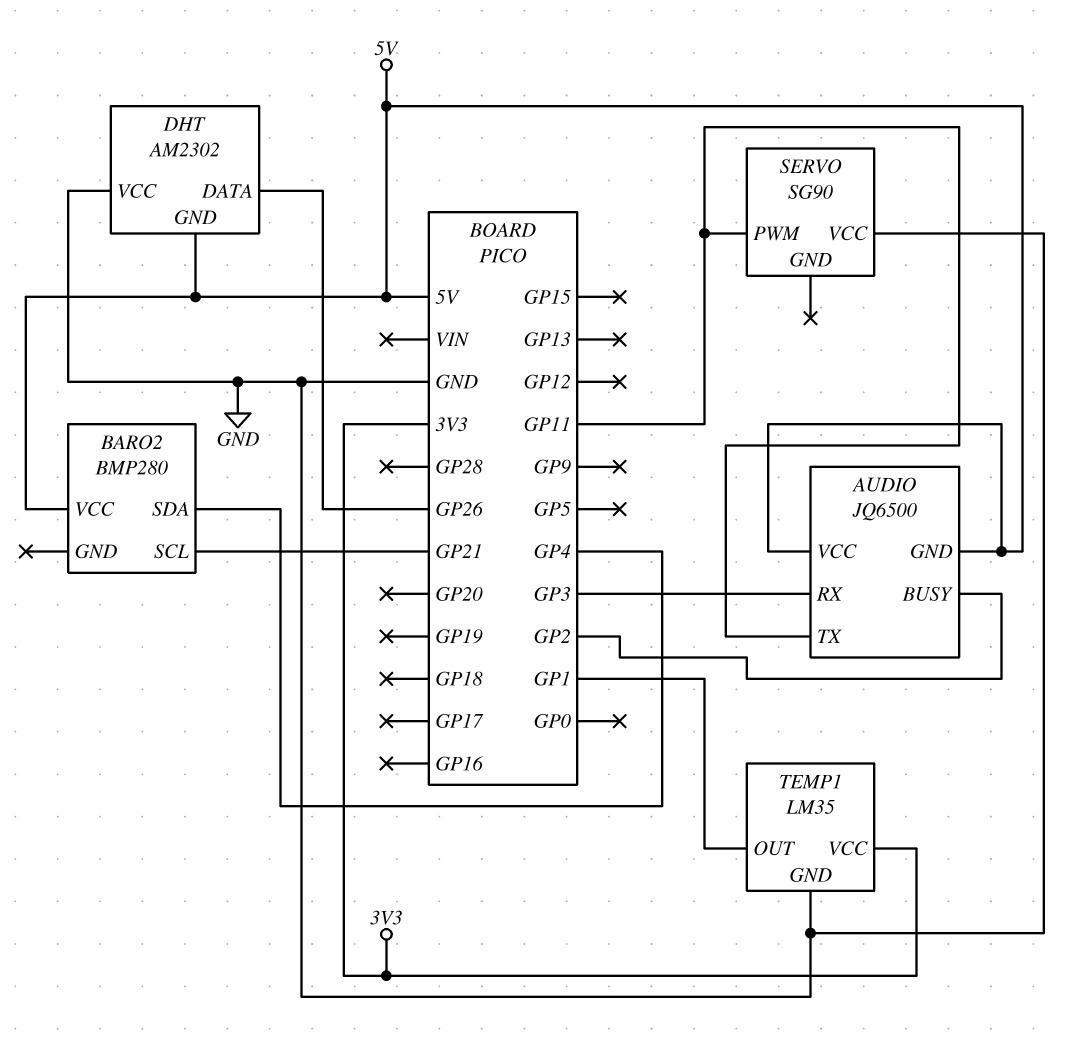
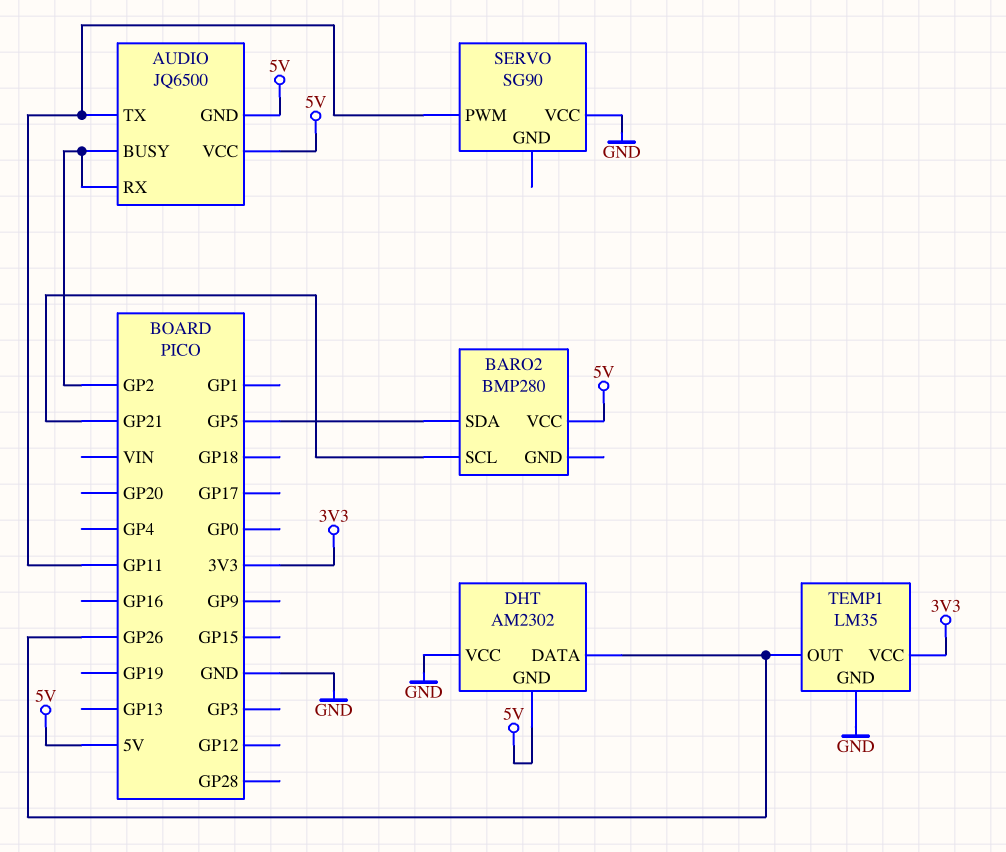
AUDIO pin RX: GP3 -> GP2
BARO2 pin SDA: GP4 -> GP5
TEMP1 pin OUT: GP1 -> GP26

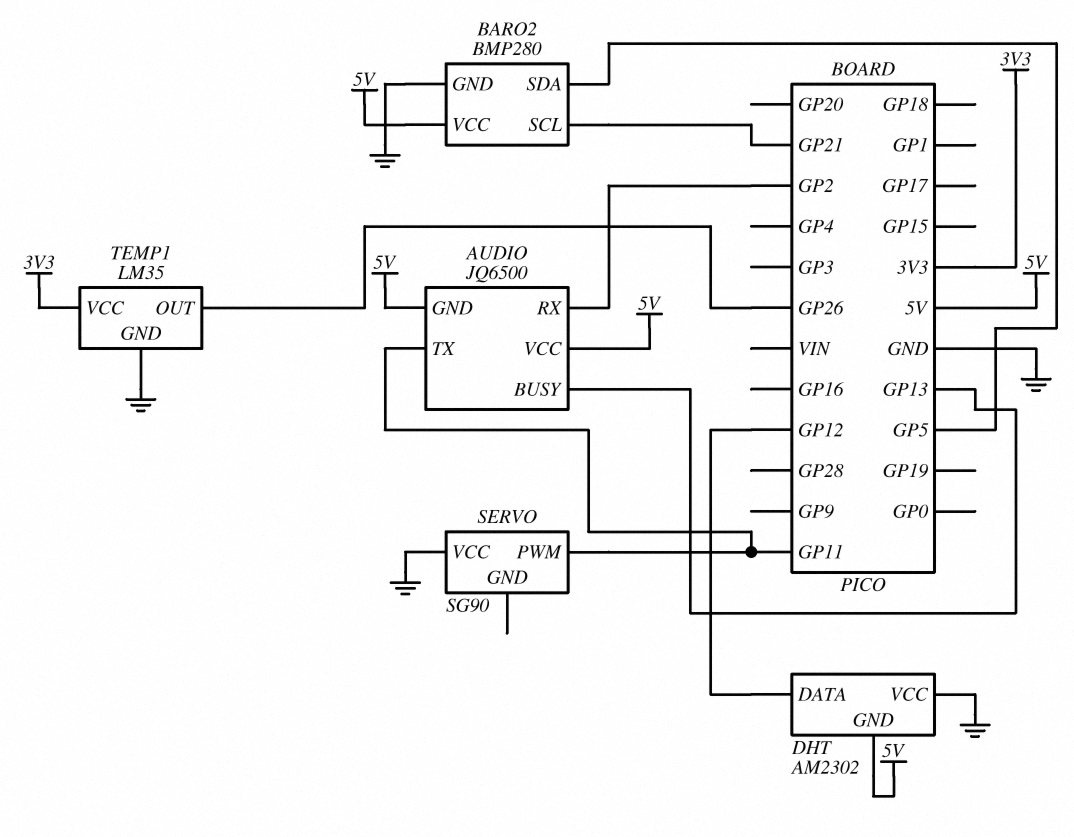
AUDIO pin BUSY: GP2 -> GP13
BARO2 pin GND: none -> GND
DHT pin DATA: GP26 -> GP12

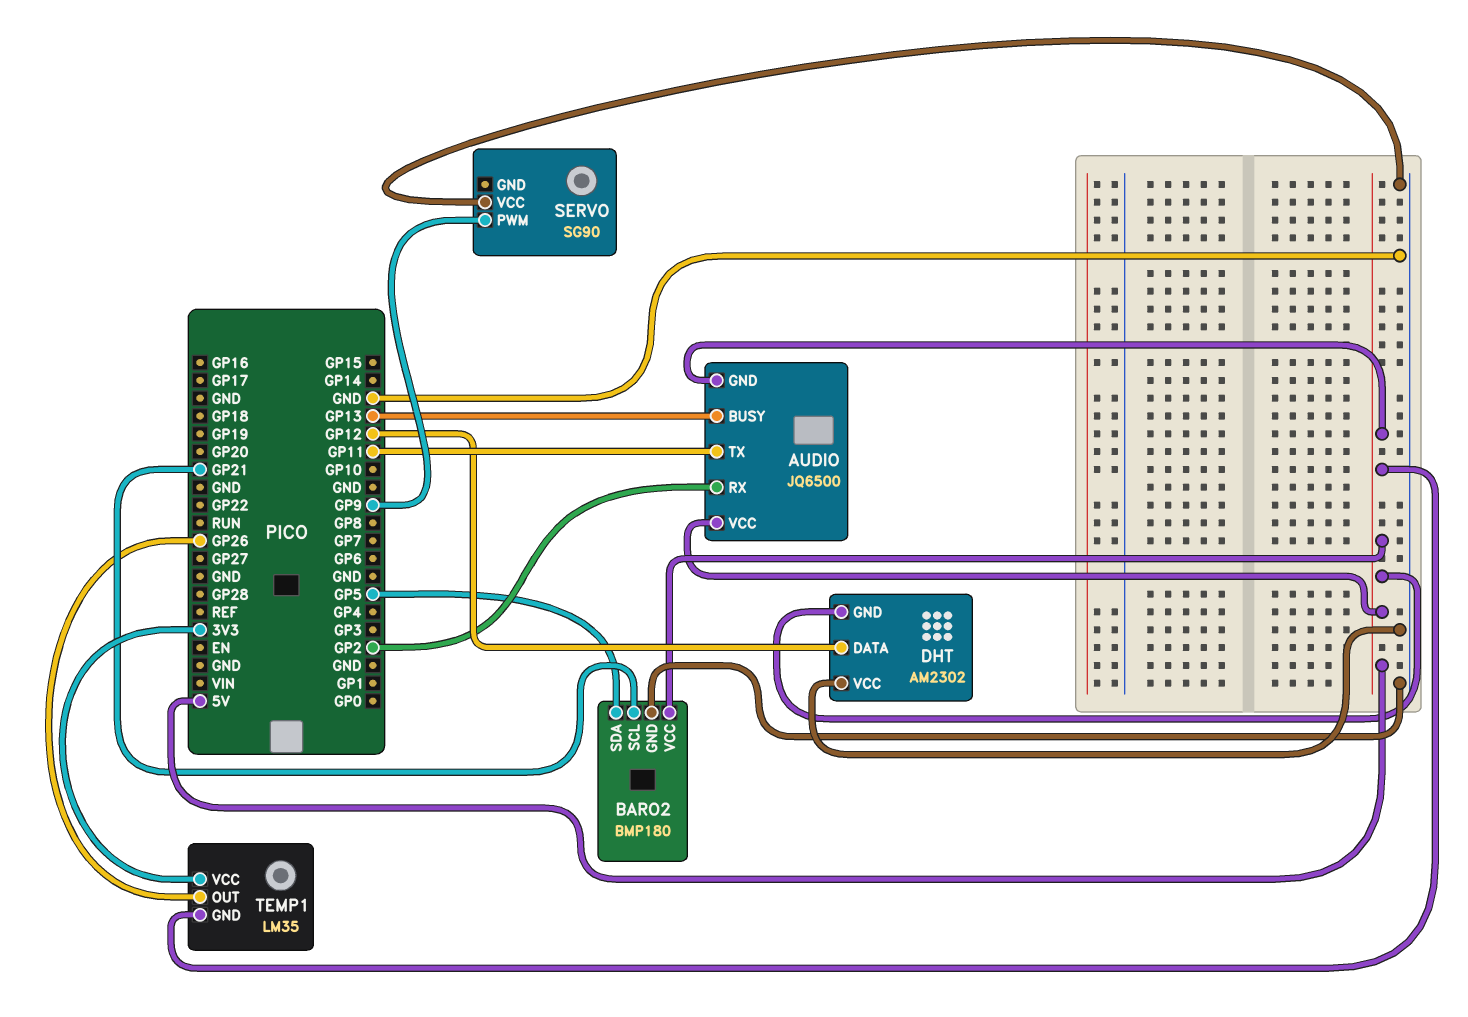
BARO2: BMP280 -> BMP180
SERVO pin PWM: GP11 -> GP9
TEMP1 pin GND: GND -> 5V

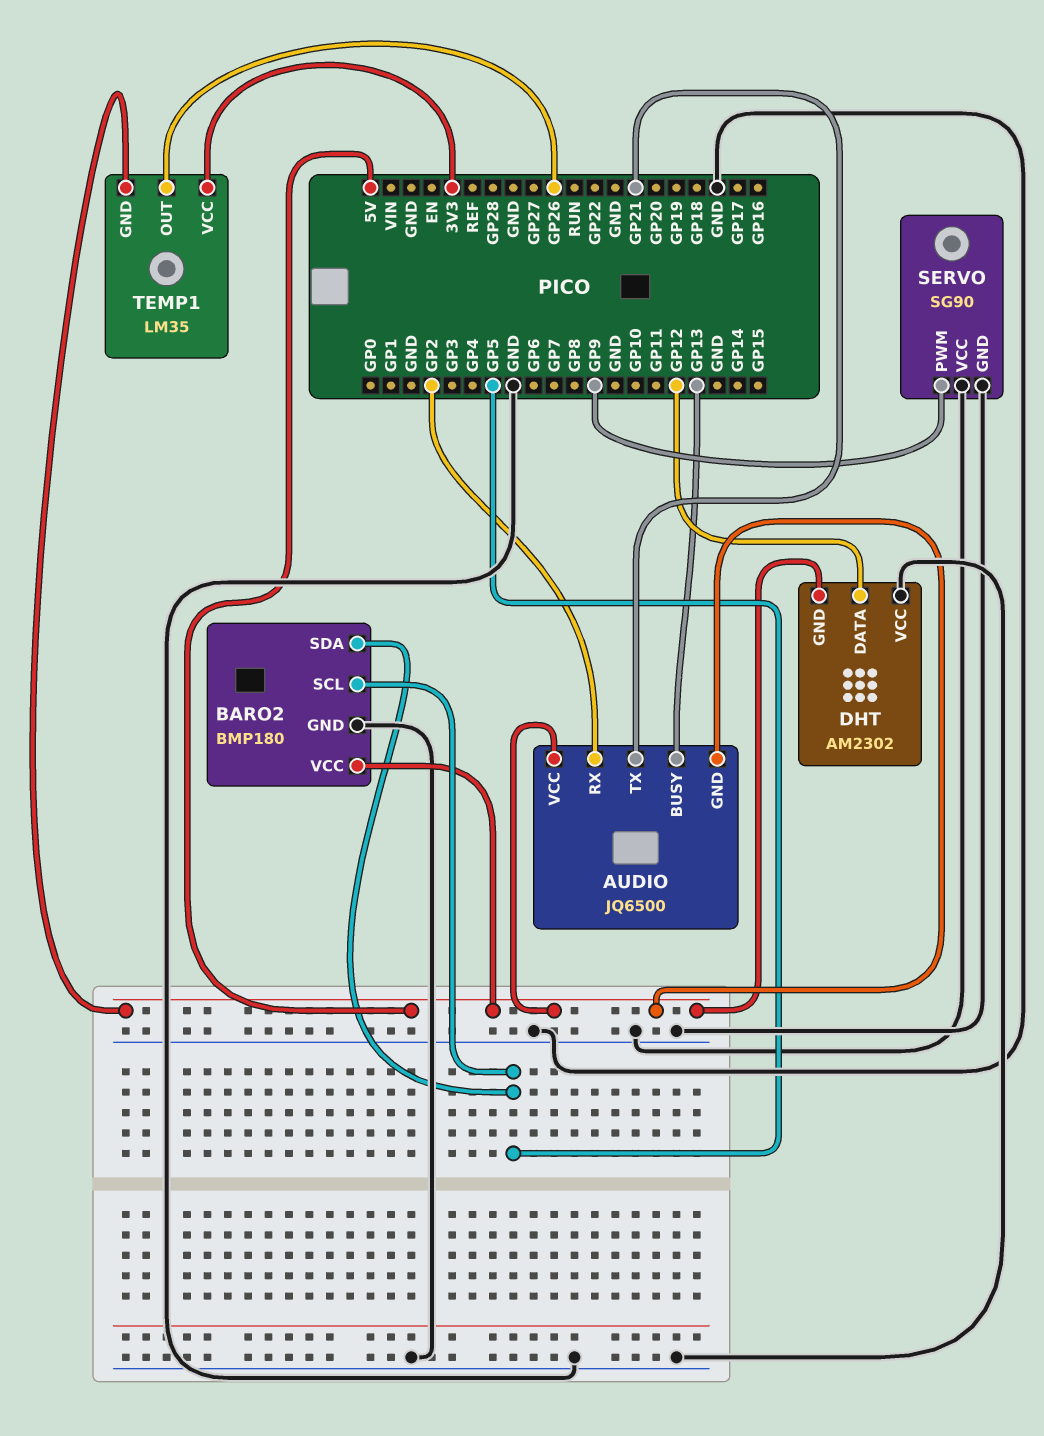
AUDIO pin TX: GP11 -> GP21
BARO2 pin SCL: GP21 -> GP5
SERVO pin GND: none -> GND

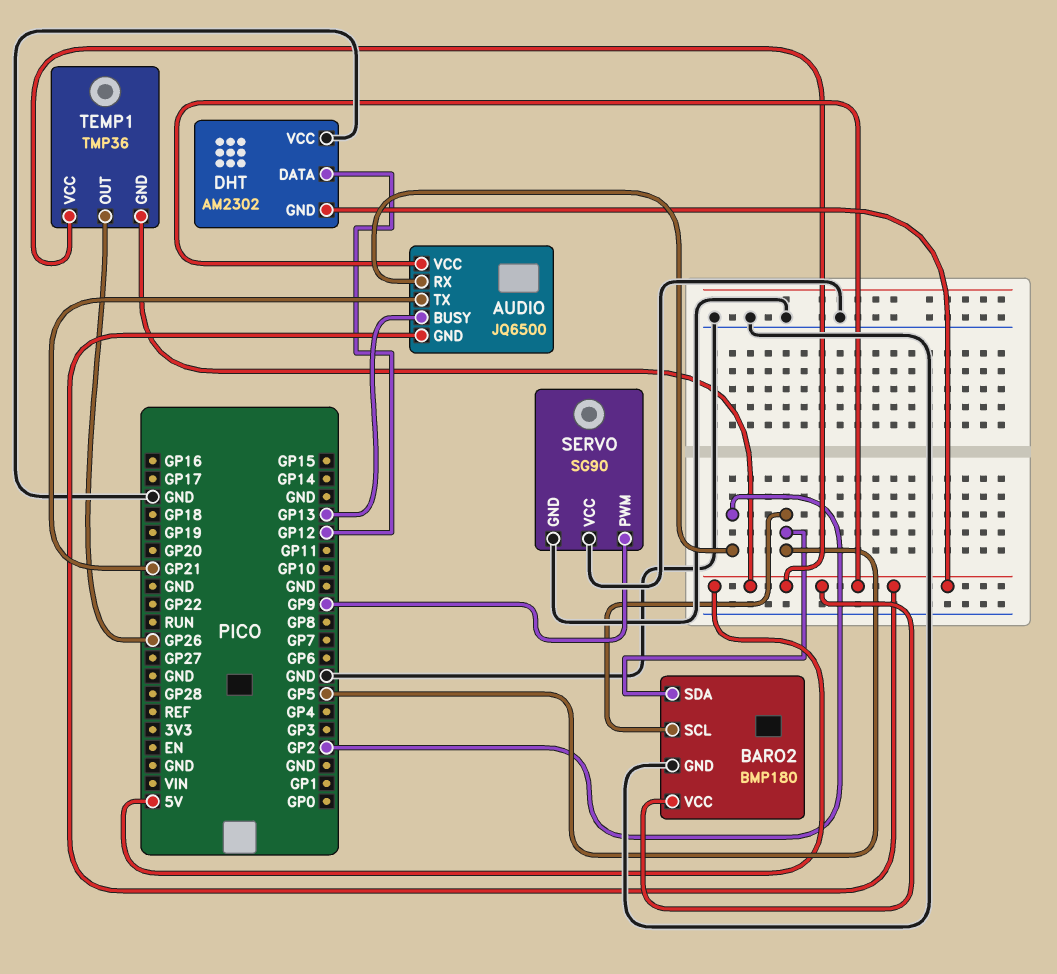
TEMP1: LM35 -> TMP36
TEMP1 pin VCC: 3V3 -> 5V

